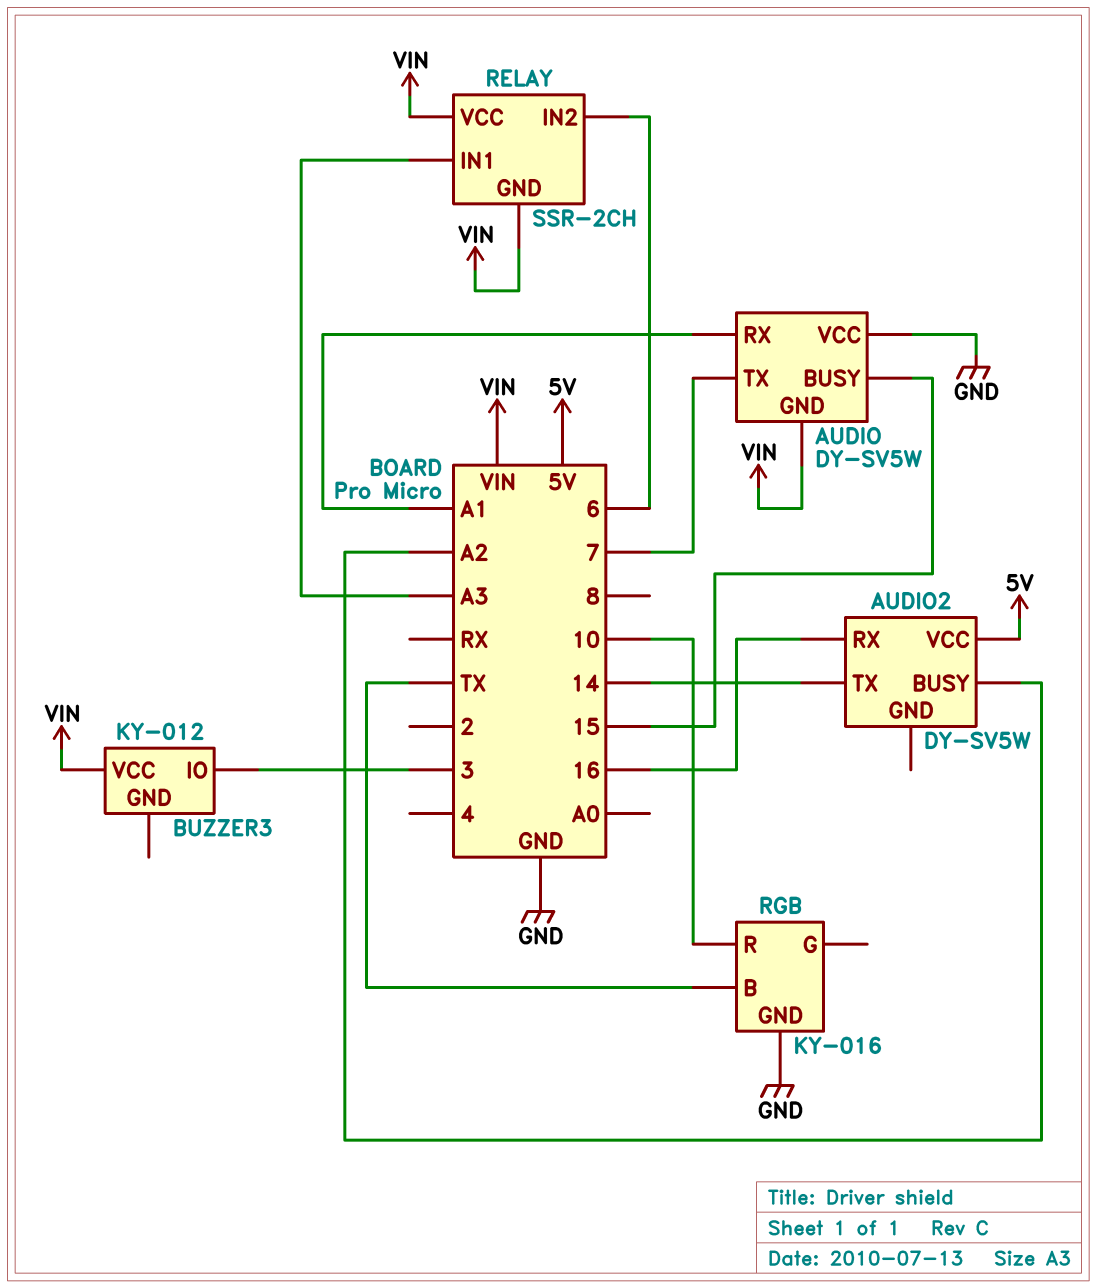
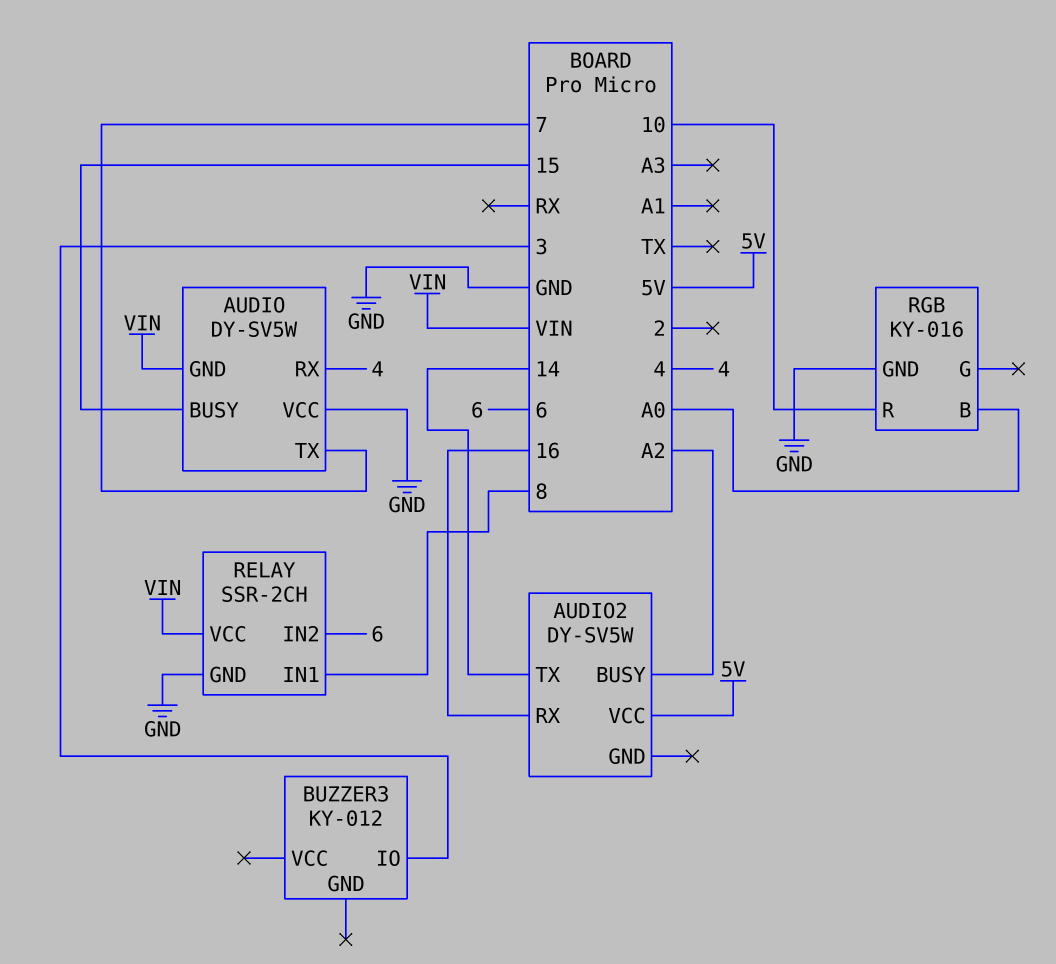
AUDIO pin RX: A1 -> 4
BUZZER3 pin VCC: VIN -> none
RELAY pin GND: VIN -> GND
RELAY pin IN1: A3 -> 8
RGB pin B: TX -> A0

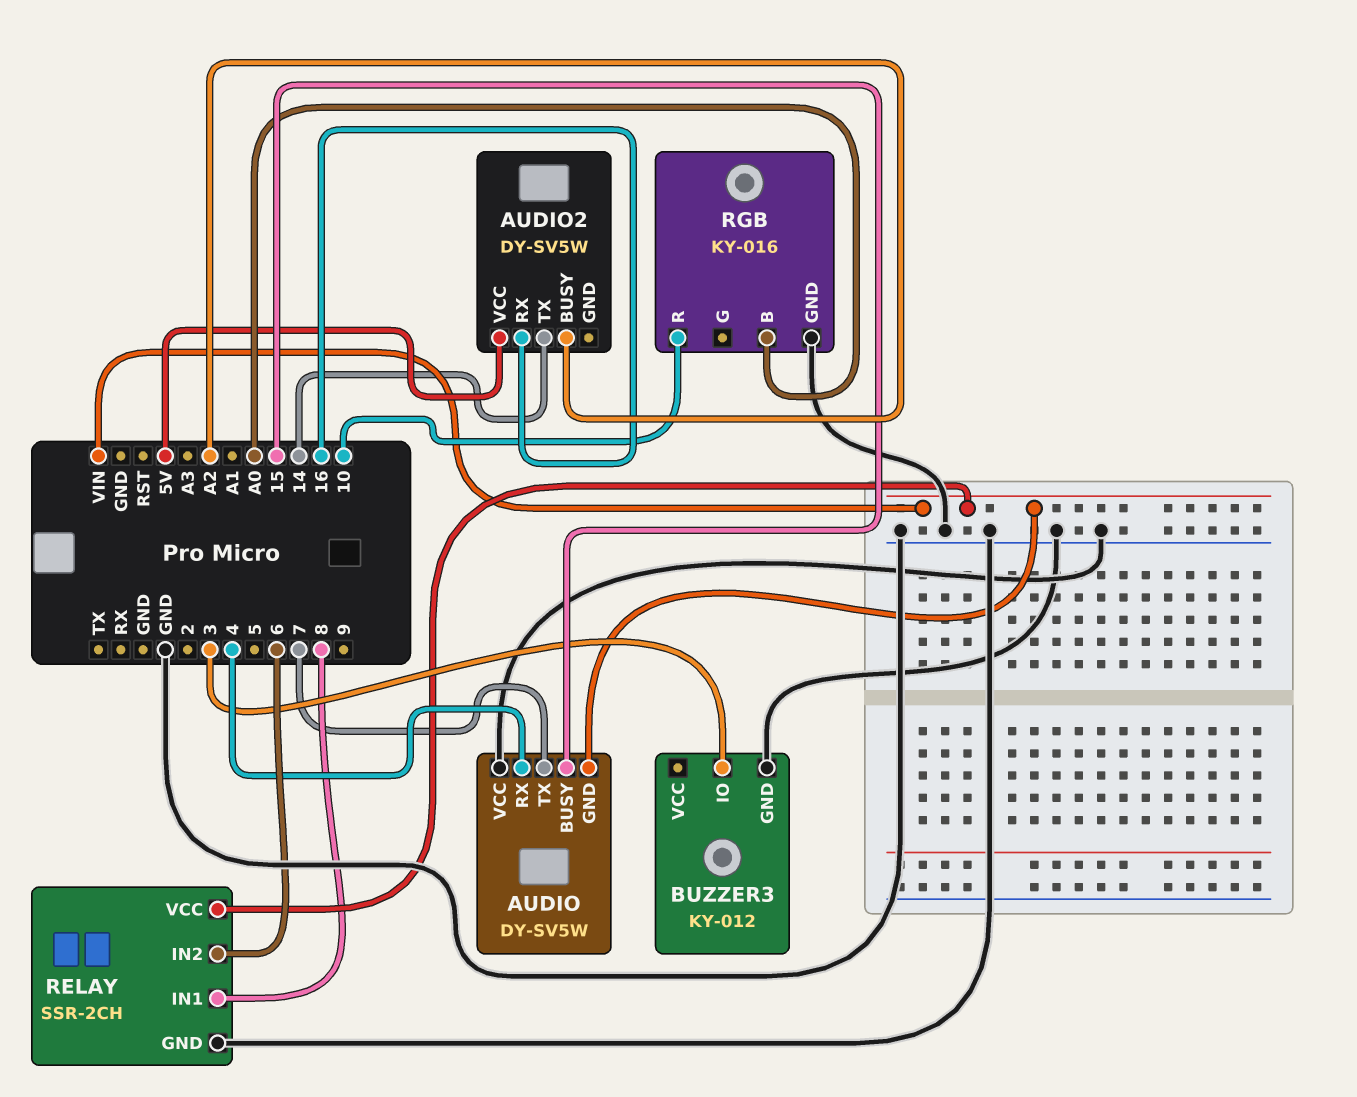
BUZZER3 pin GND: none -> GND

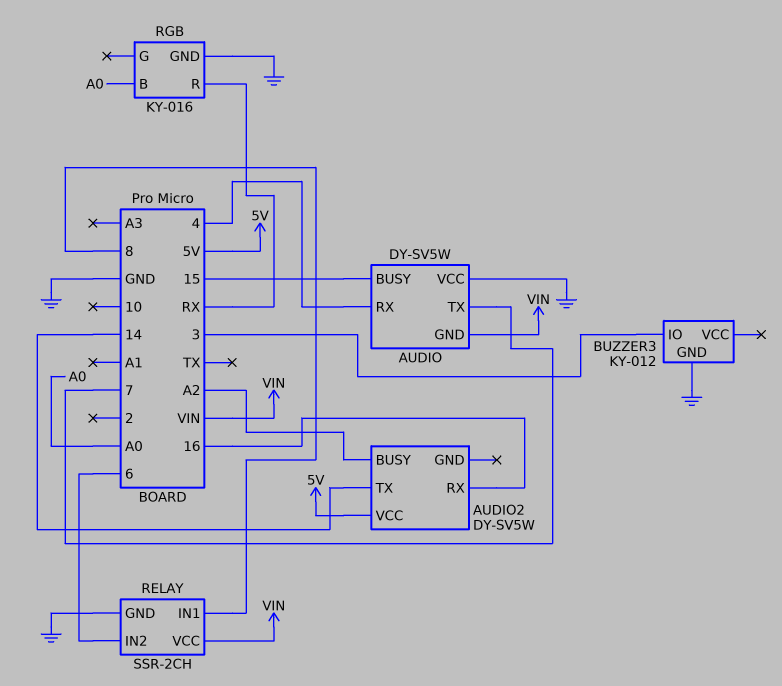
RGB pin R: 10 -> RX

